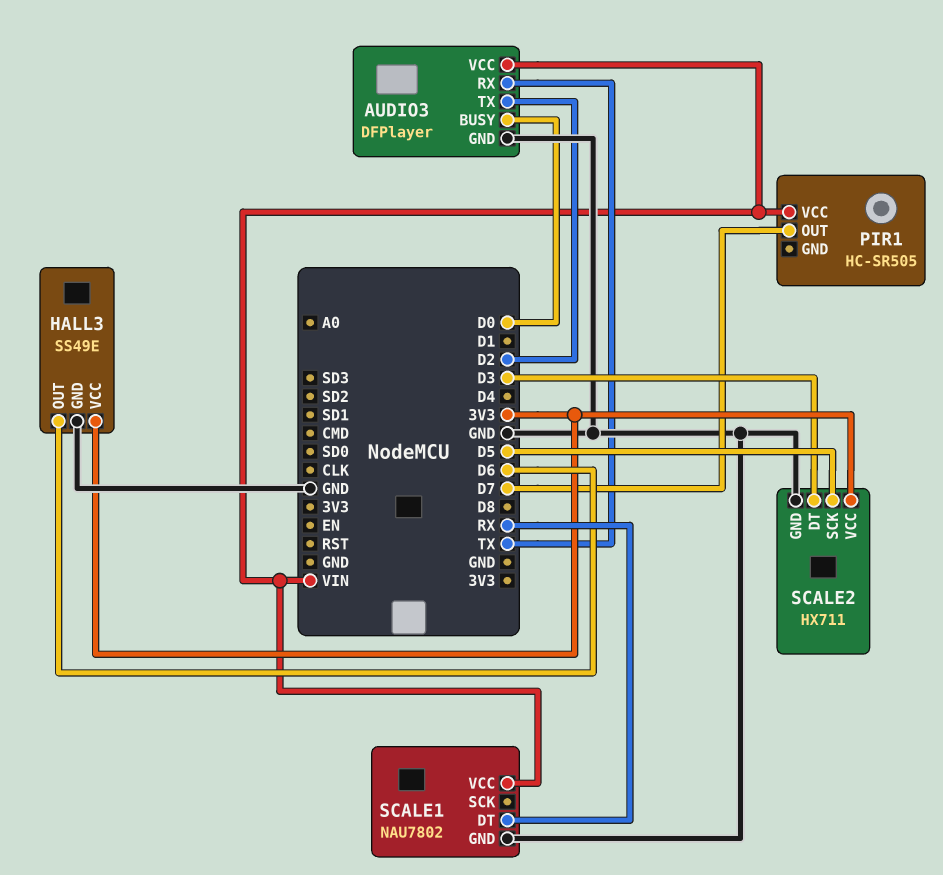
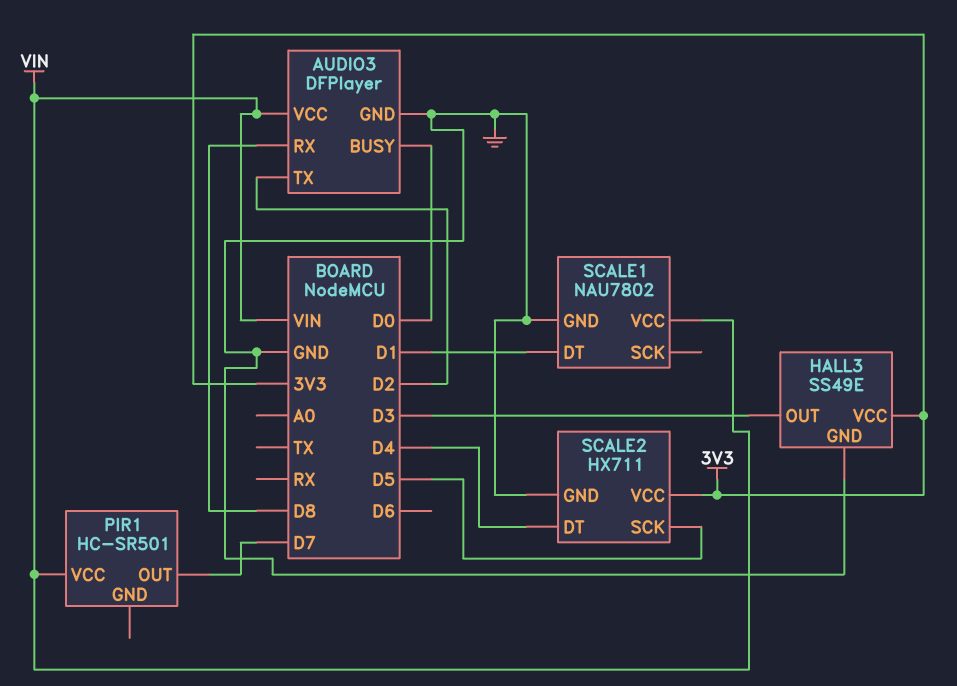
AUDIO3 pin RX: TX -> D8
HALL3 pin OUT: D6 -> D3
PIR1: HC-SR505 -> HC-SR501
SCALE1 pin DT: RX -> D1
SCALE2 pin DT: D3 -> D4

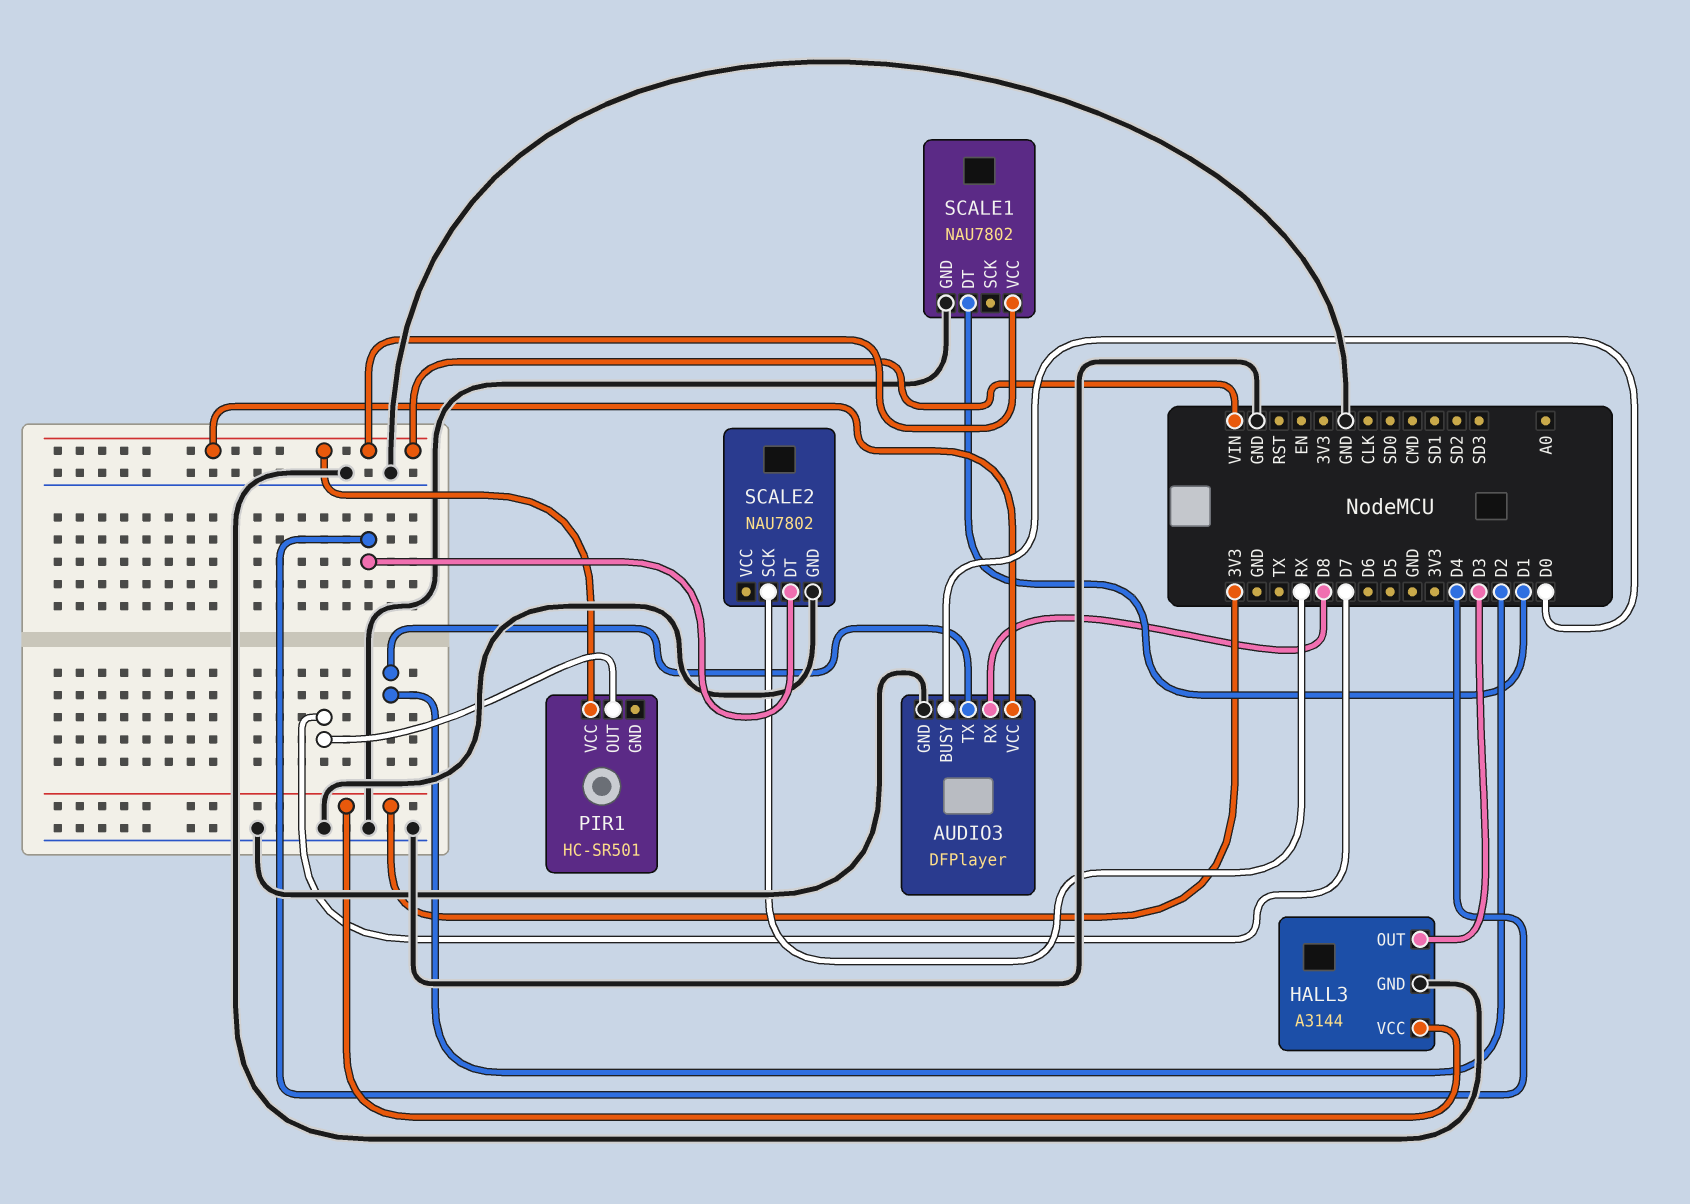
HALL3: SS49E -> A3144
SCALE2: HX711 -> NAU7802
SCALE2 pin SCK: D5 -> RX
SCALE2 pin VCC: 3V3 -> none

